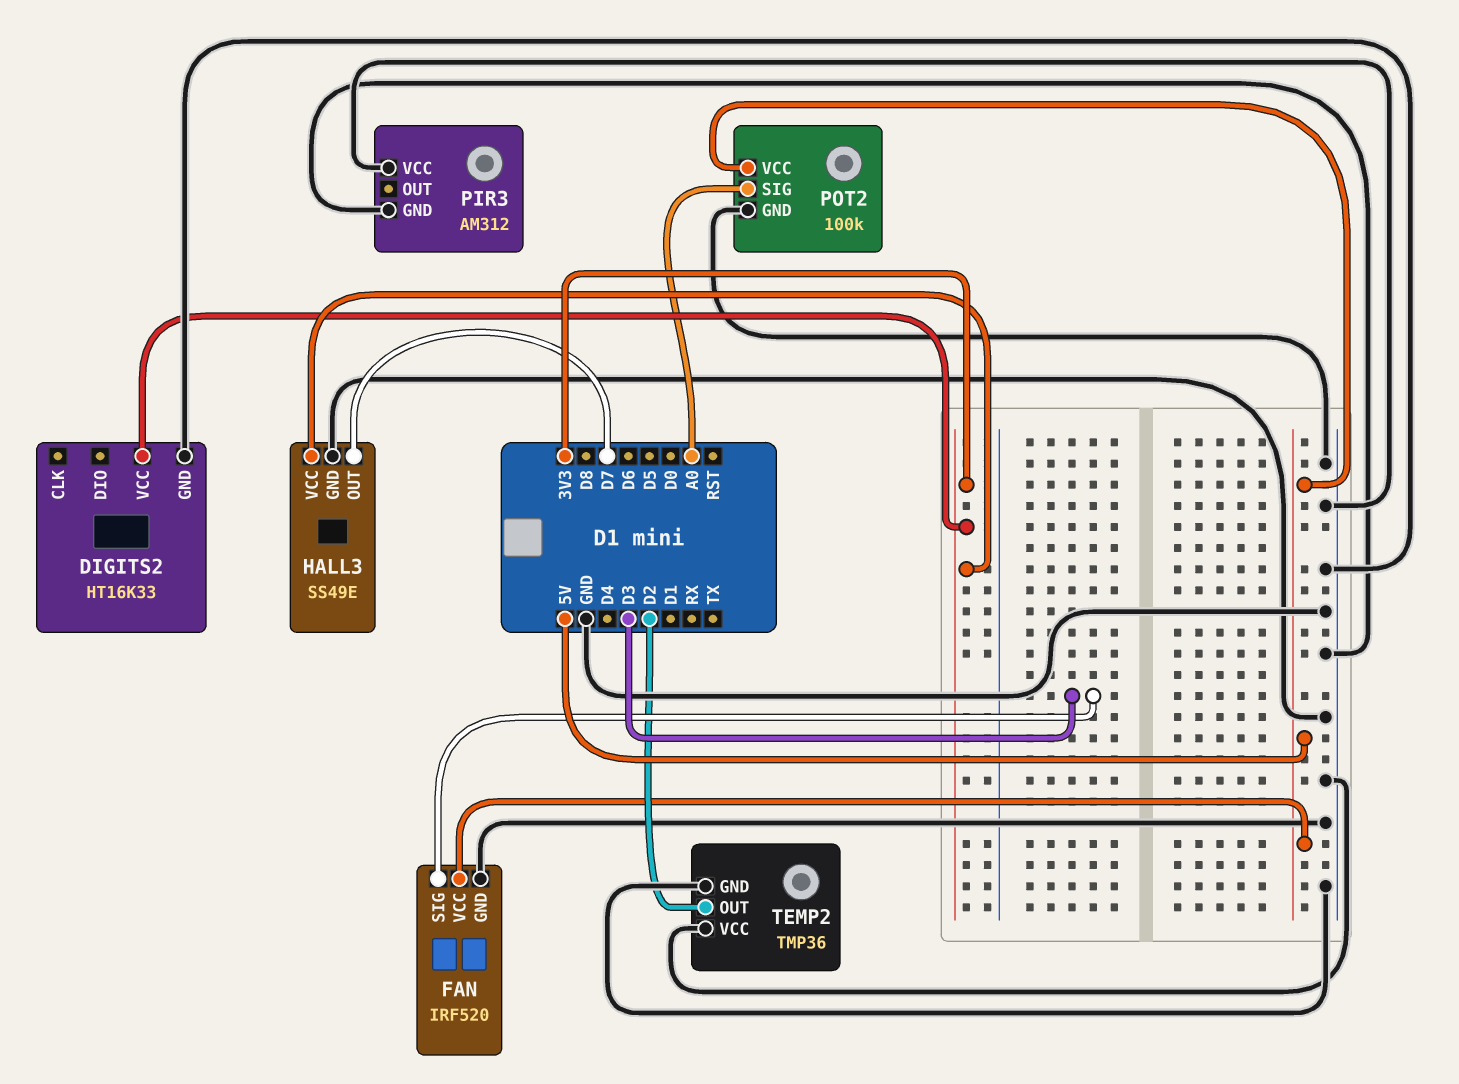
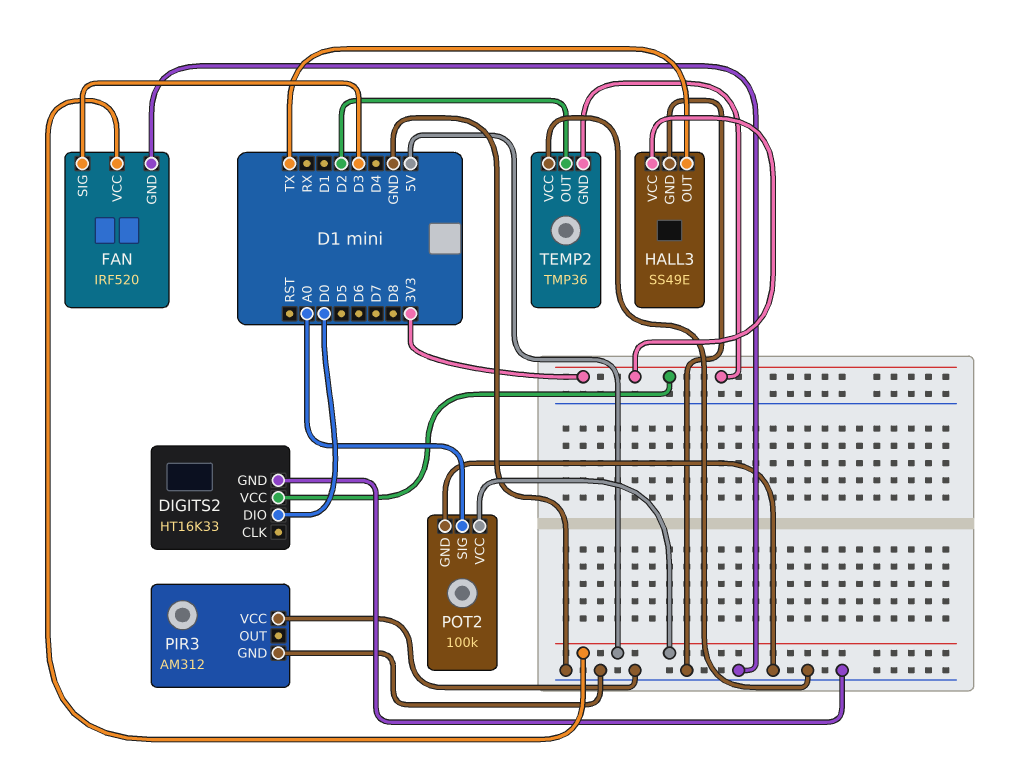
DIGITS2 pin DIO: none -> D0
HALL3 pin OUT: D7 -> TX
TEMP2 pin GND: GND -> 3V3

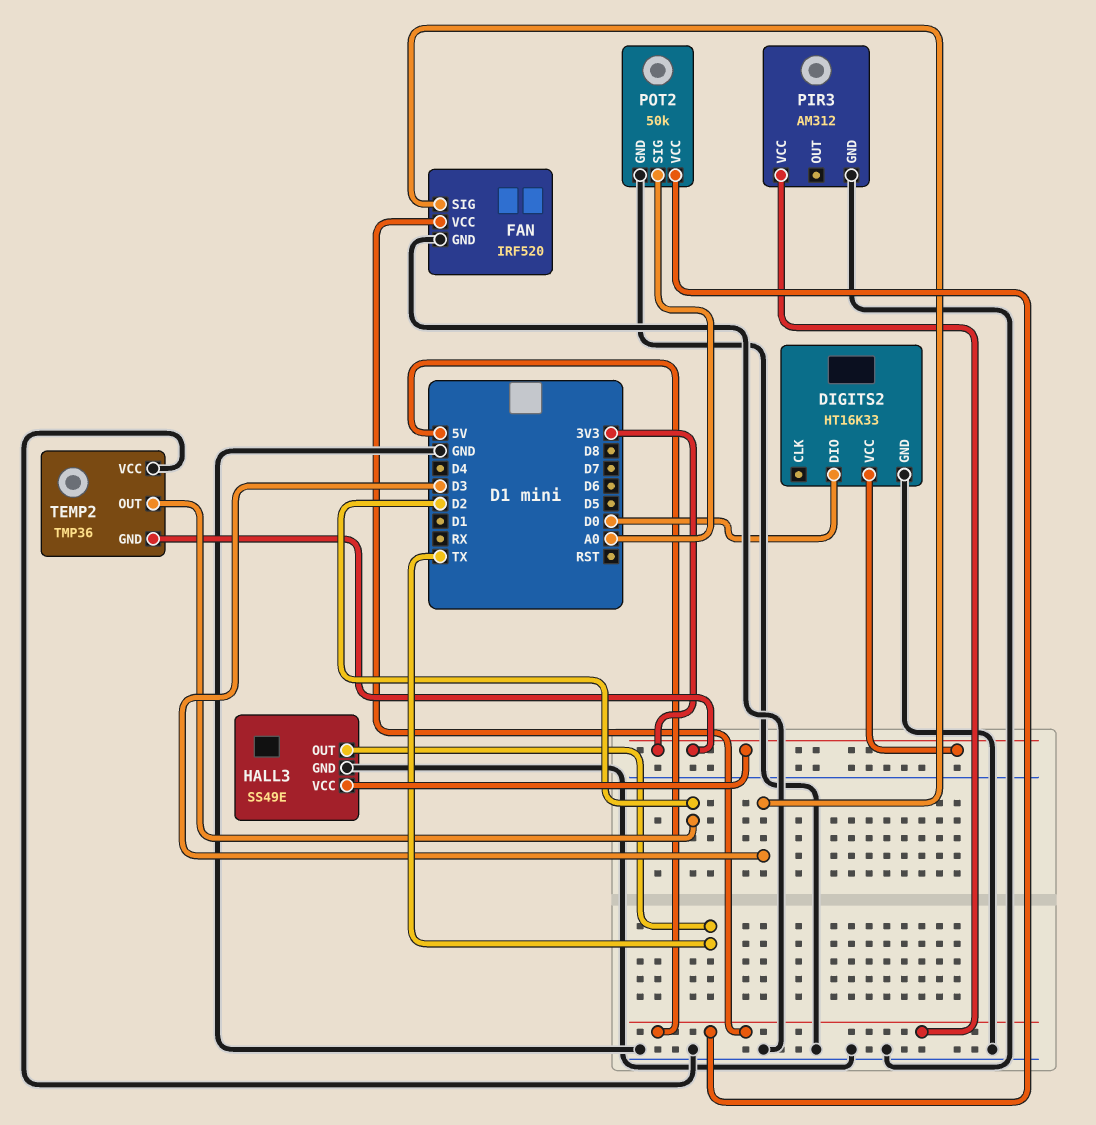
PIR3 pin VCC: GND -> 5V
POT2: 100k -> 50k

